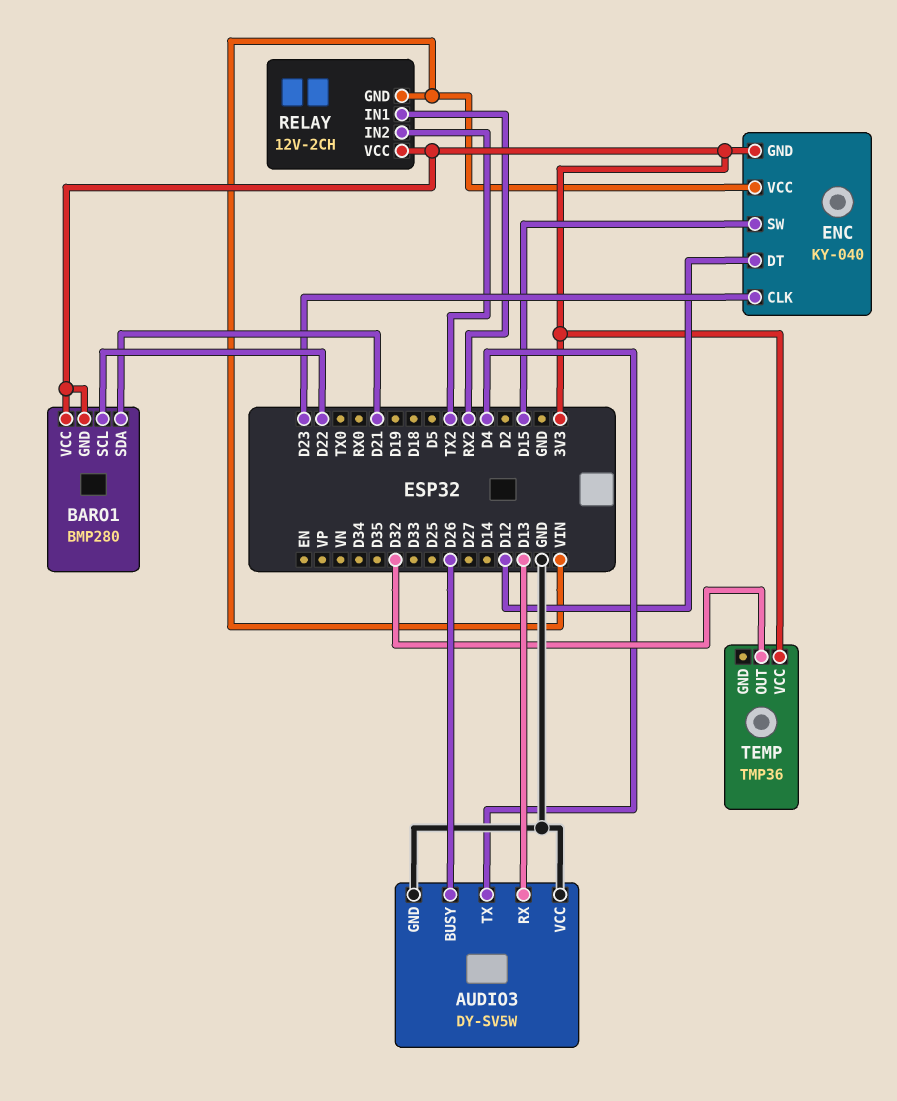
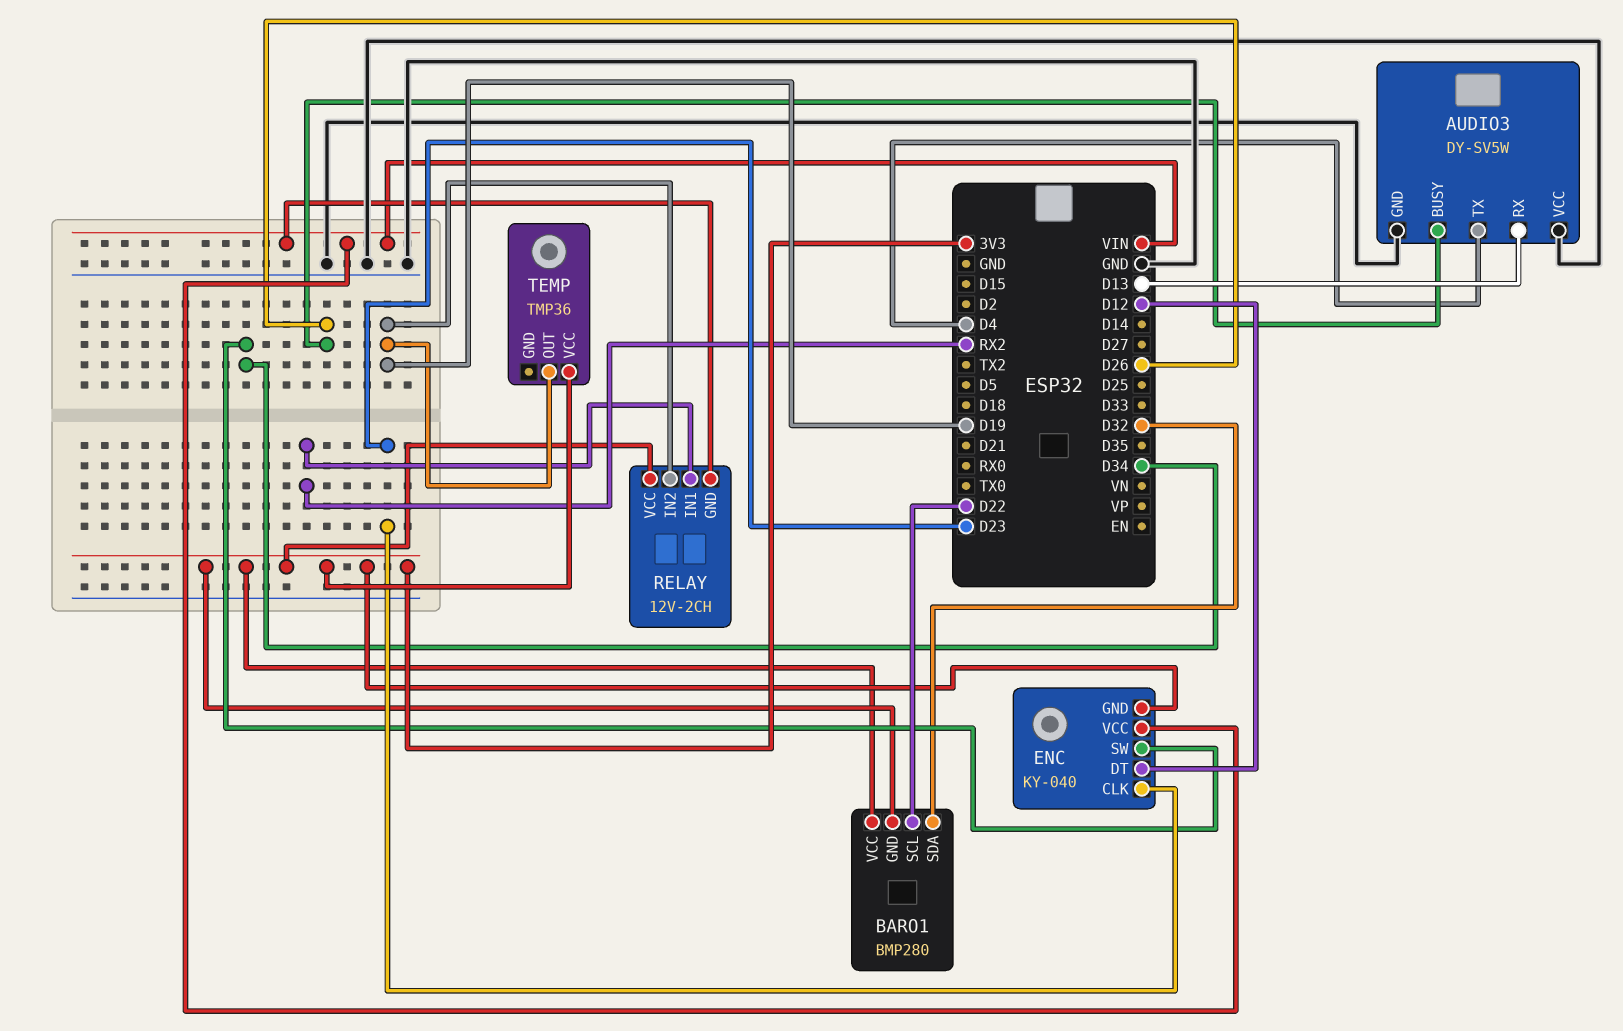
BARO1 pin SDA: D21 -> D32
ENC pin SW: D15 -> D34
RELAY pin IN2: TX2 -> D19
TEMP pin OUT: D32 -> D19

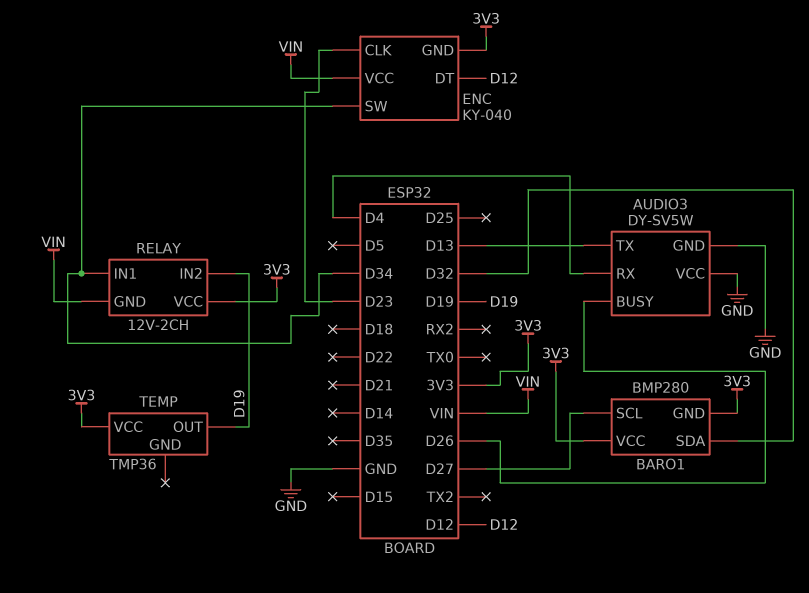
AUDIO3 pin RX: D13 -> D4
AUDIO3 pin TX: D4 -> D13
BARO1 pin SCL: D22 -> D27
RELAY pin IN1: RX2 -> D34

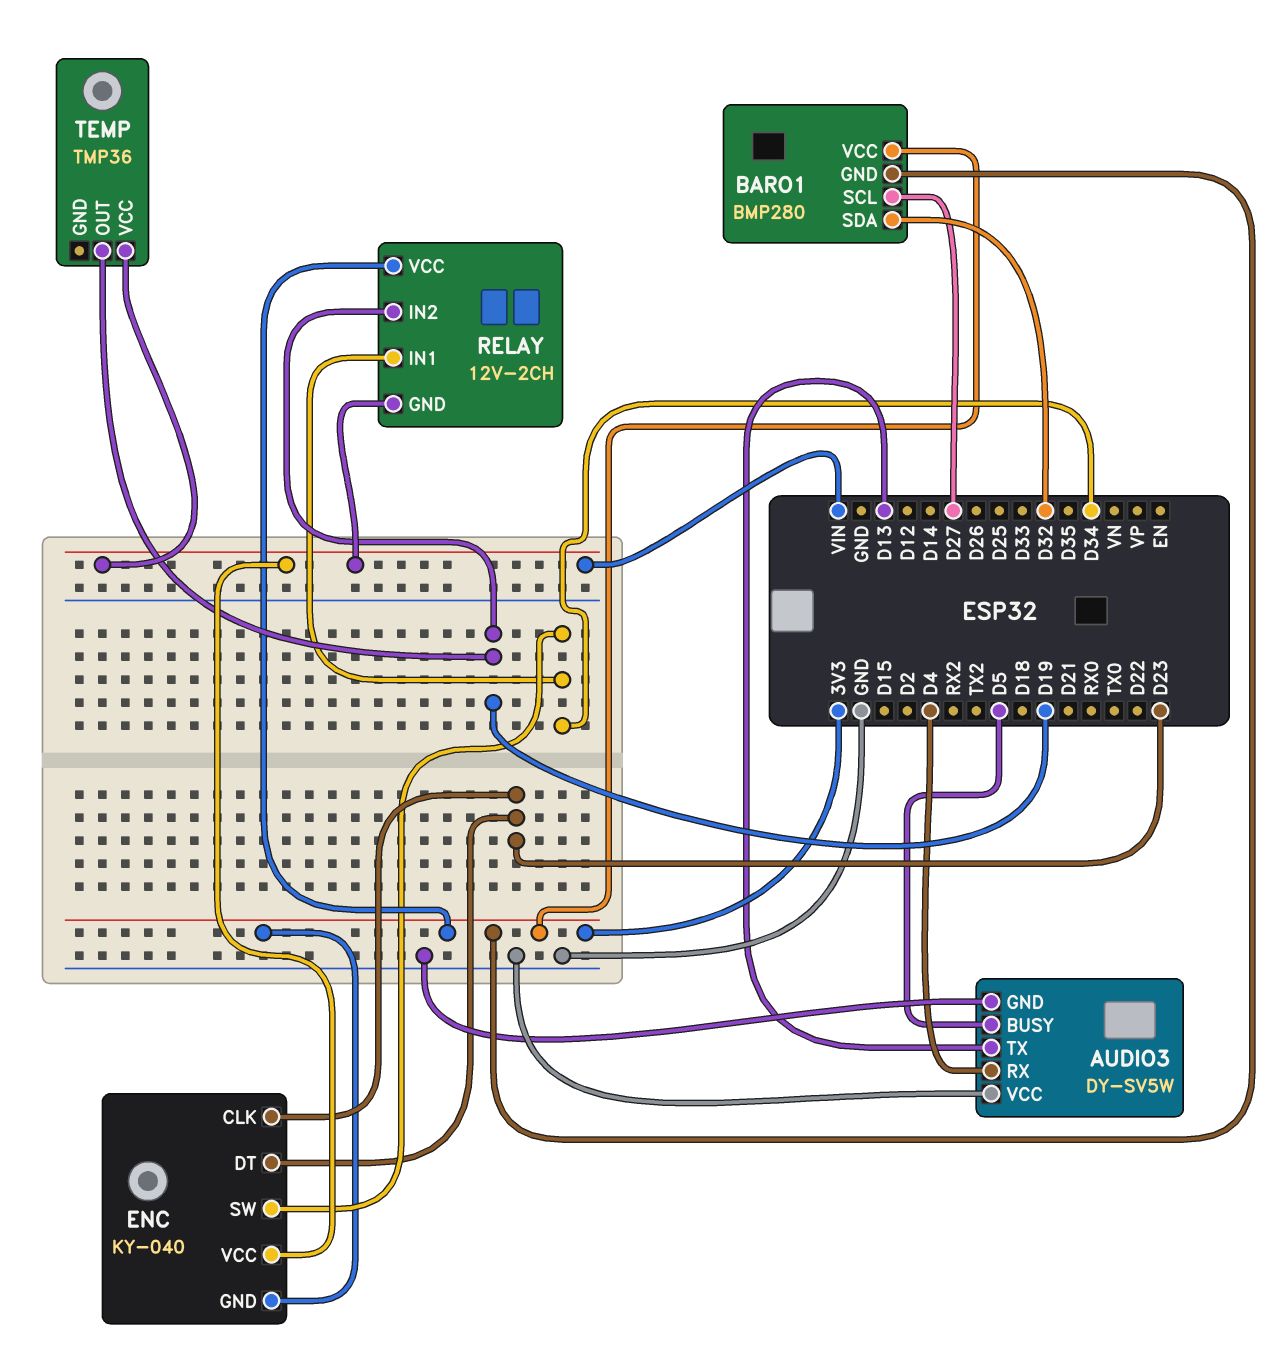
AUDIO3 pin BUSY: D26 -> D5
ENC pin DT: D12 -> D23
TEMP pin VCC: 3V3 -> VIN

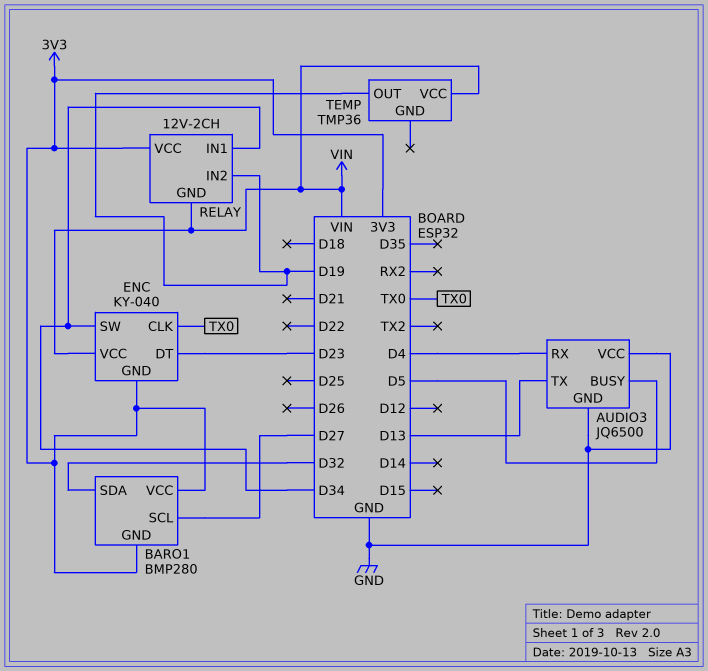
AUDIO3: DY-SV5W -> JQ6500
ENC pin CLK: D23 -> TX0

